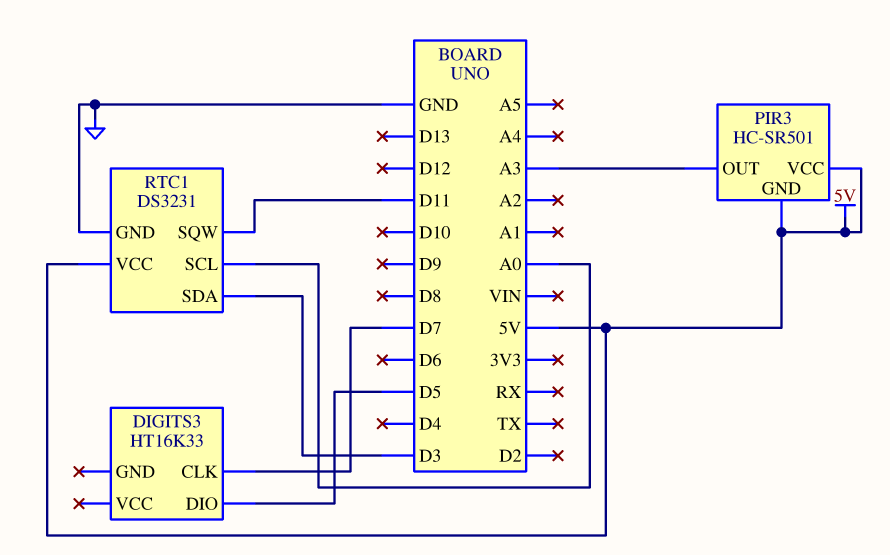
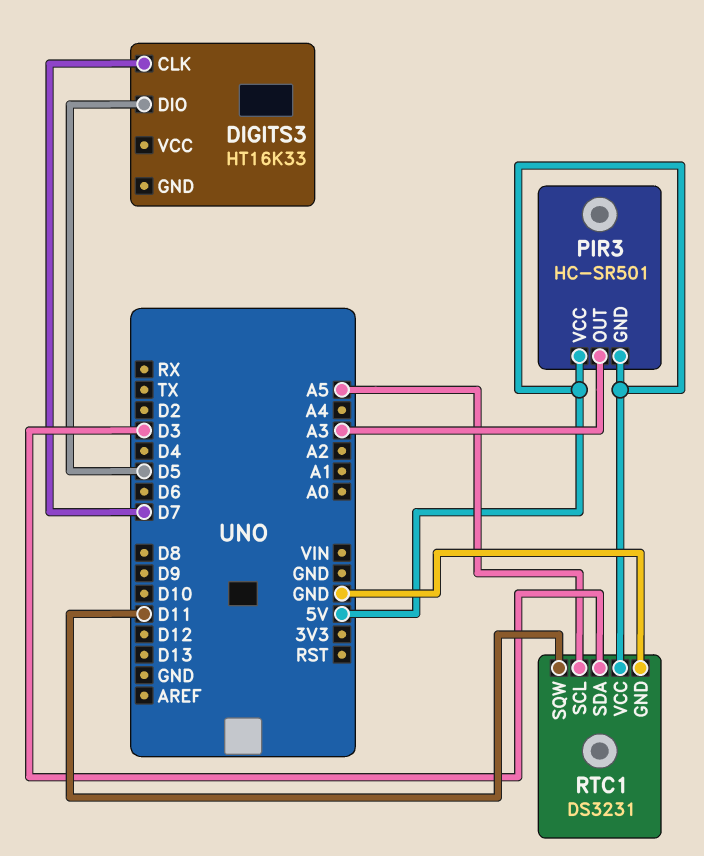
RTC1 pin SCL: A0 -> A5

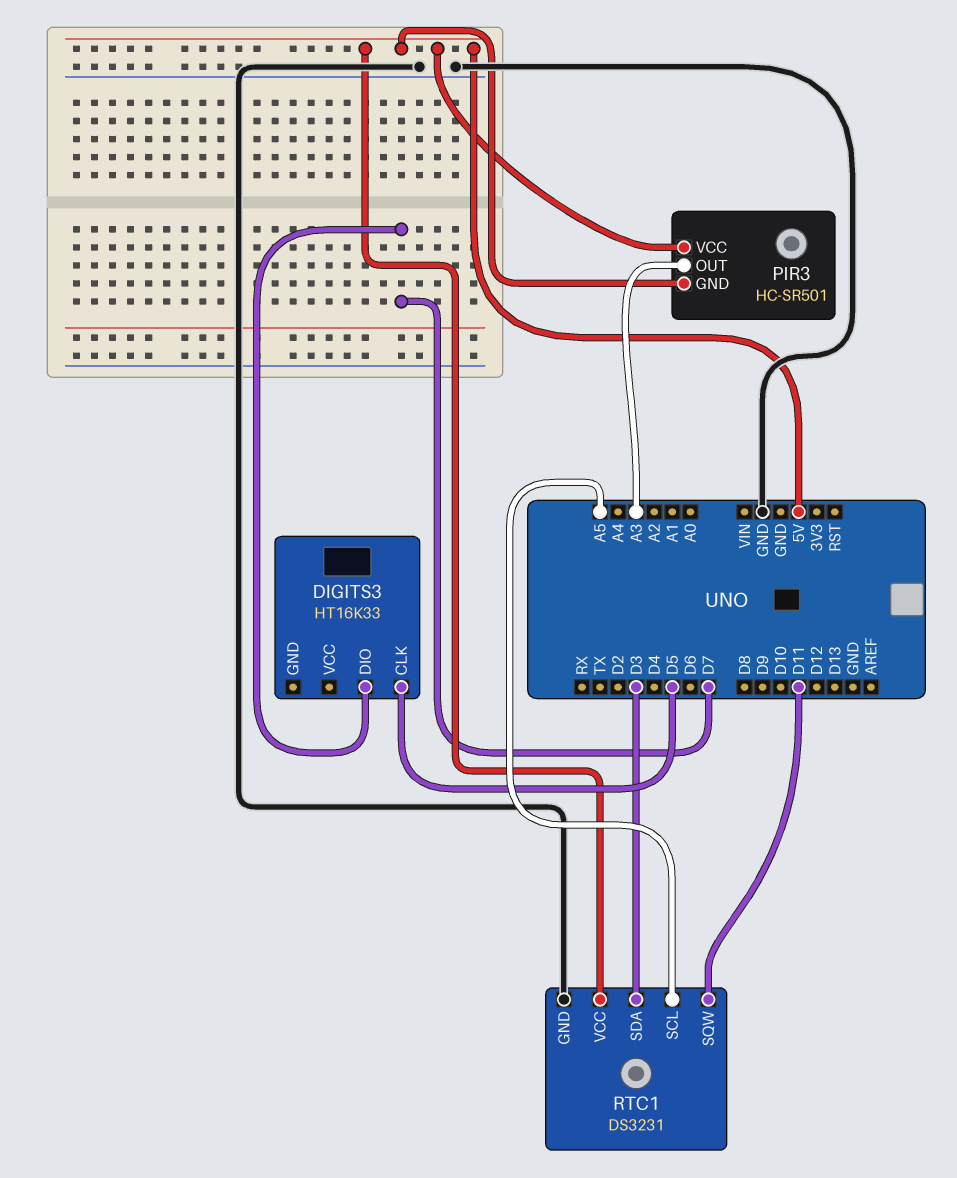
DIGITS3 pin CLK: D7 -> D5
DIGITS3 pin DIO: D5 -> D7

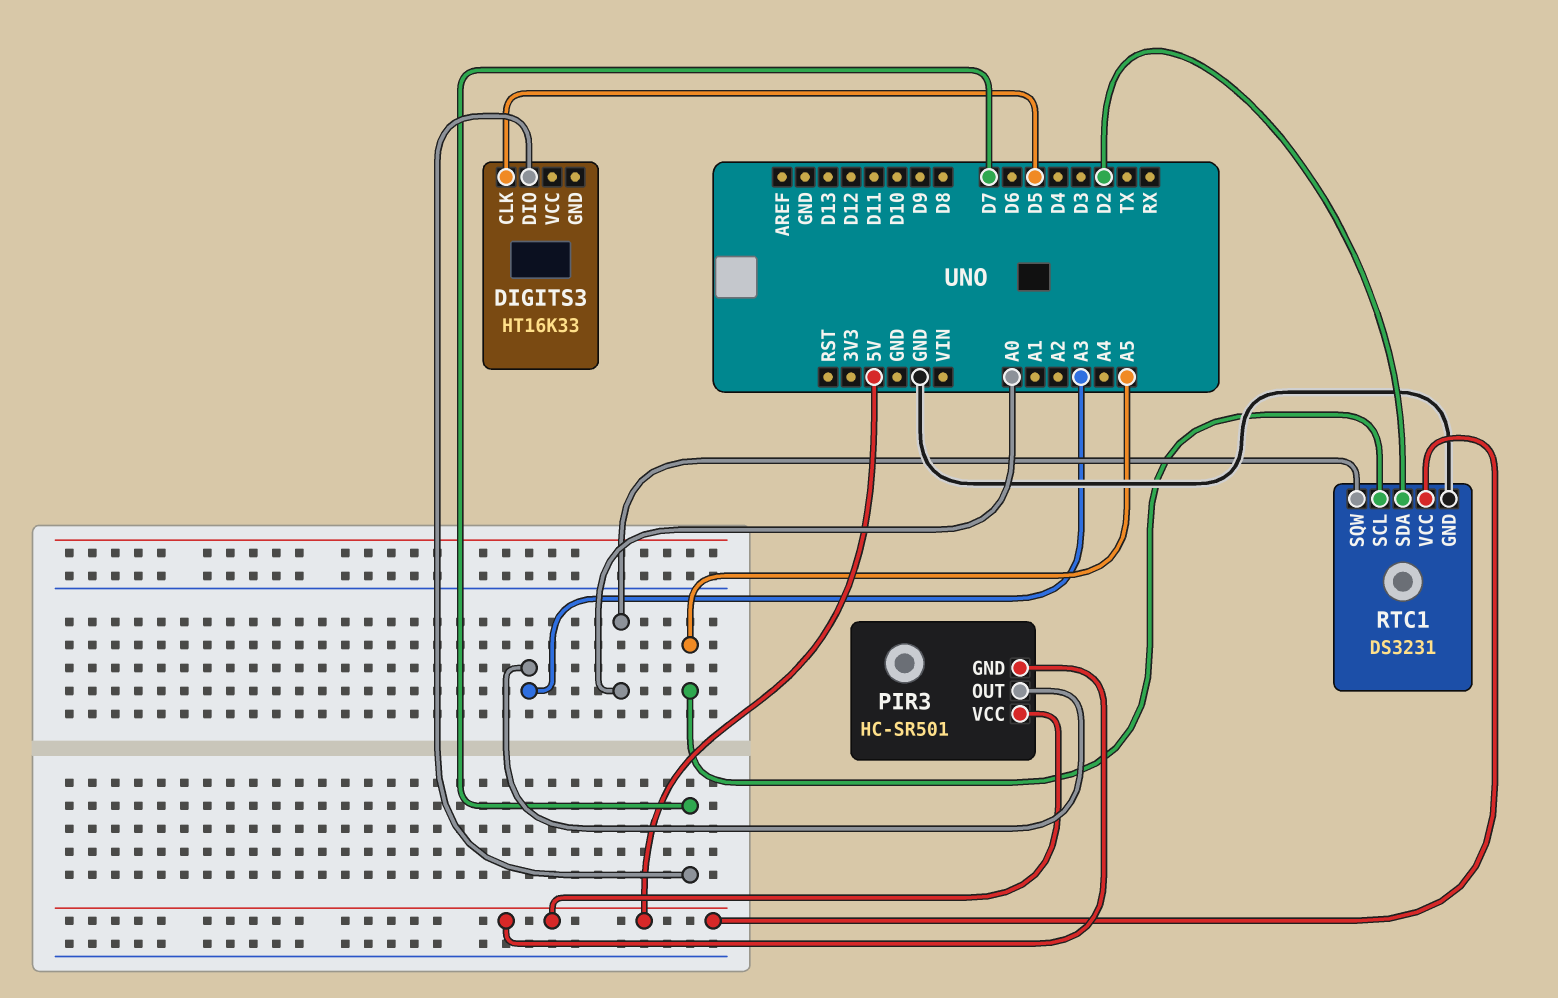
RTC1 pin SDA: D3 -> D2
RTC1 pin SQW: D11 -> A0

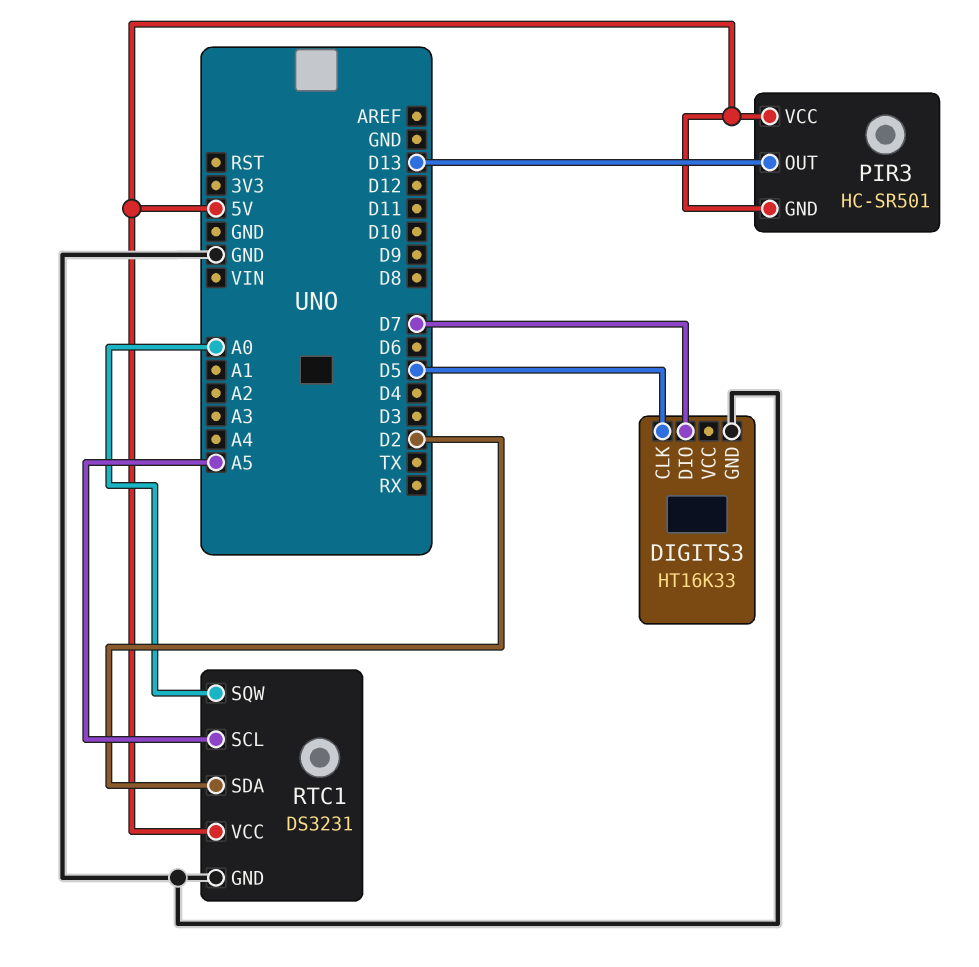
DIGITS3 pin GND: none -> GND
PIR3 pin OUT: A3 -> D13

